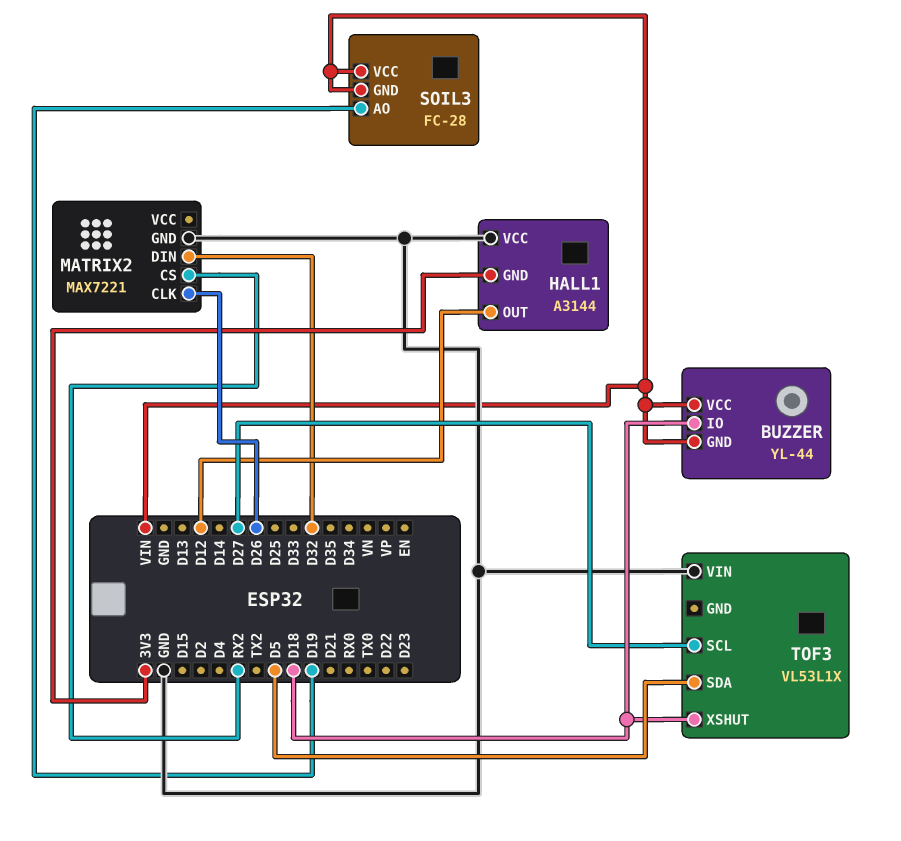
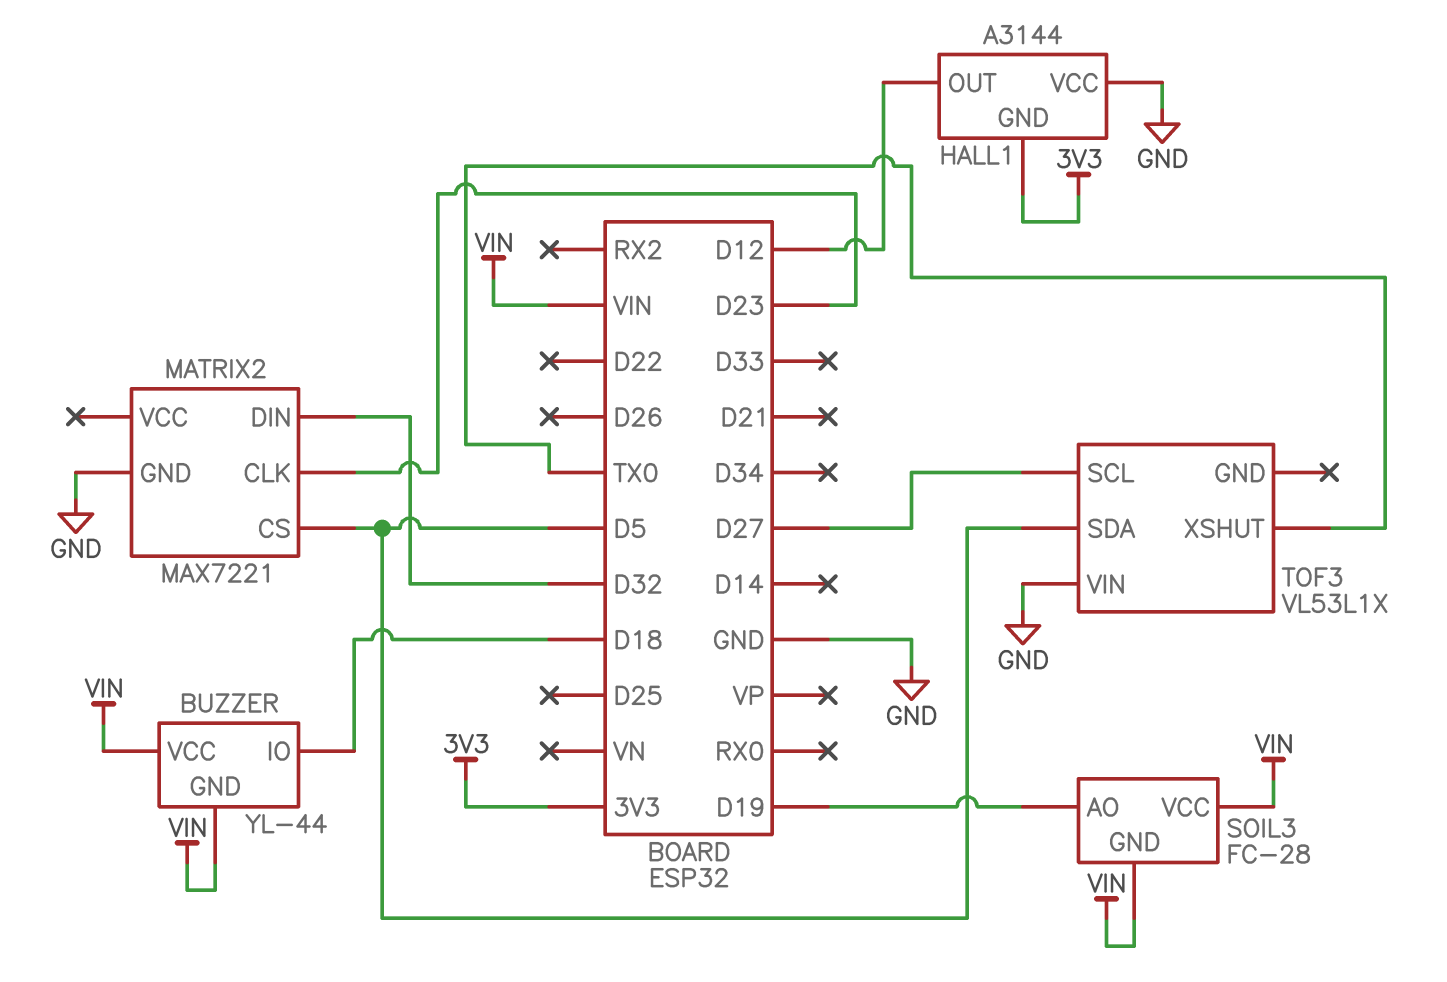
MATRIX2 pin CLK: D26 -> D23
MATRIX2 pin CS: RX2 -> D5
TOF3 pin XSHUT: D18 -> TX0

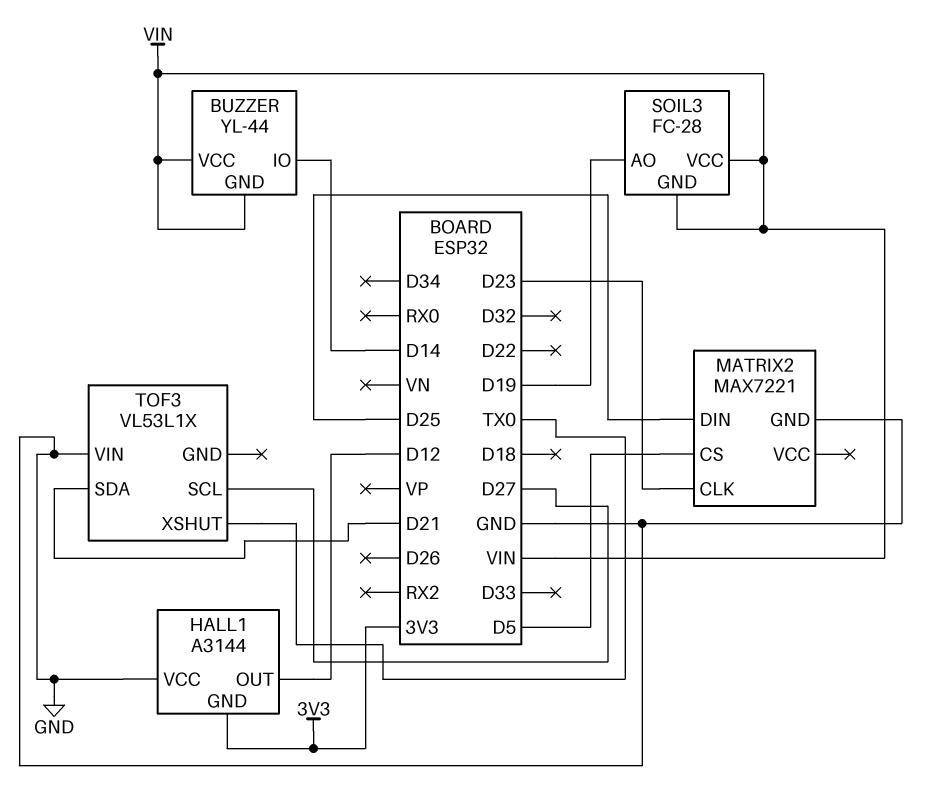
BUZZER pin IO: D18 -> D14
MATRIX2 pin DIN: D32 -> D25
TOF3 pin SDA: D5 -> D21

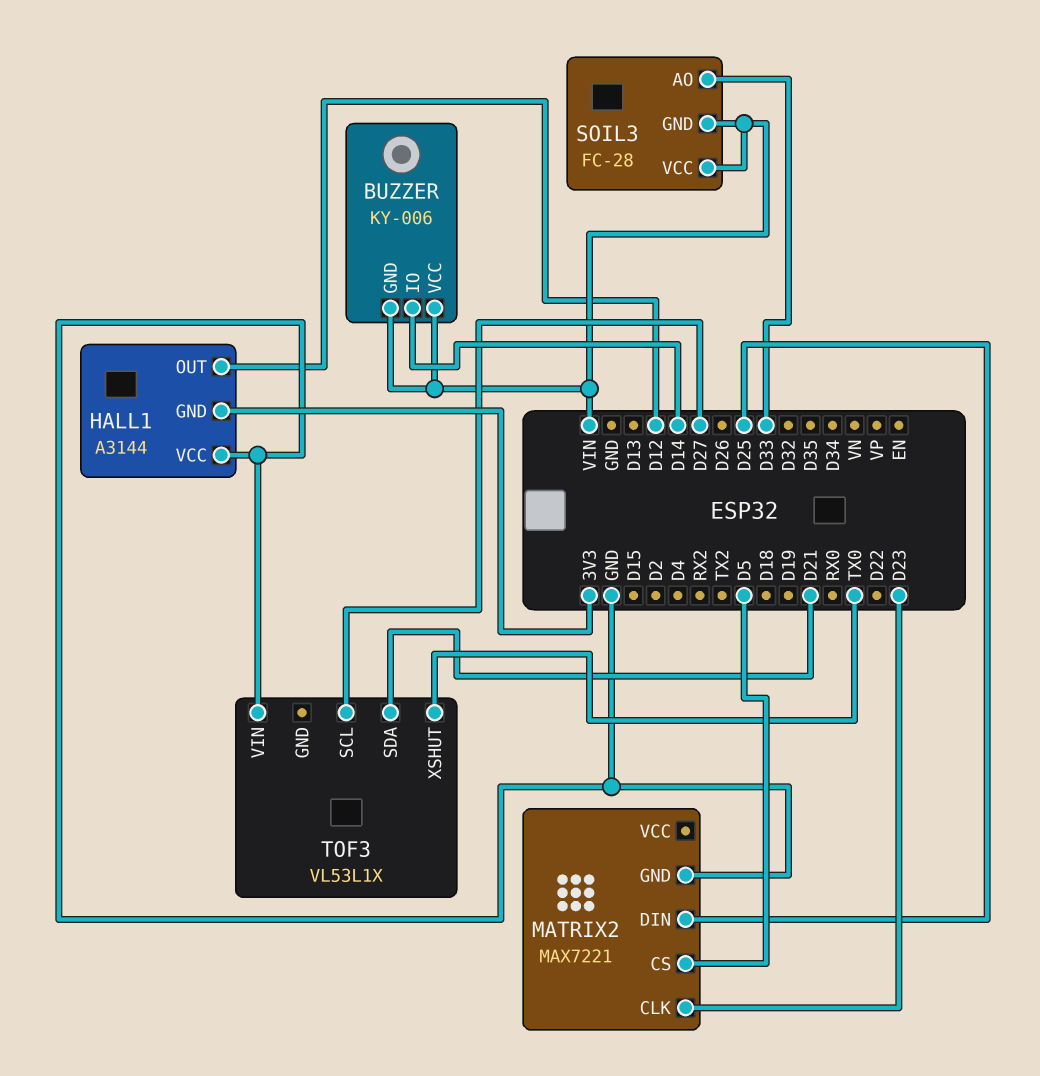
BUZZER: YL-44 -> KY-006
SOIL3 pin AO: D19 -> D33

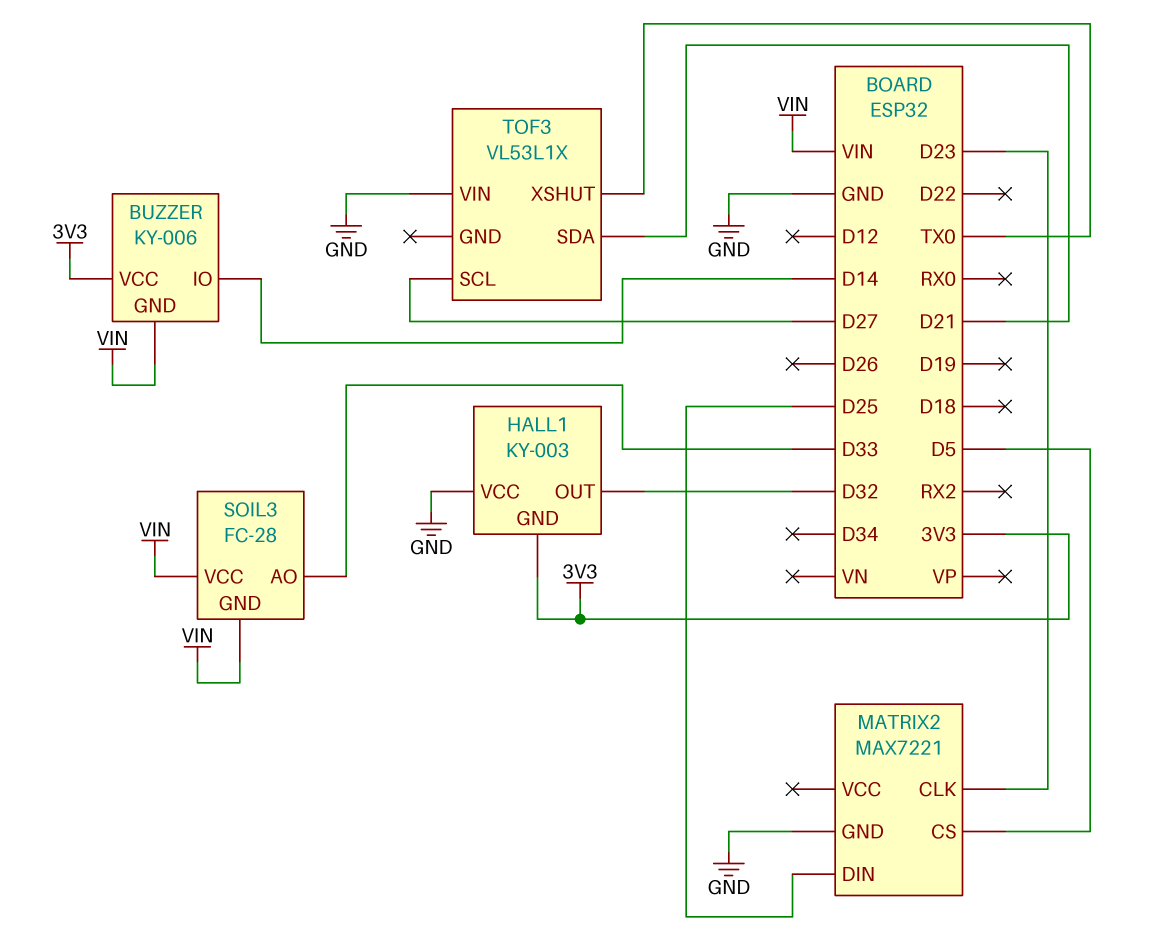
BUZZER pin VCC: VIN -> 3V3
HALL1: A3144 -> KY-003
HALL1 pin OUT: D12 -> D32

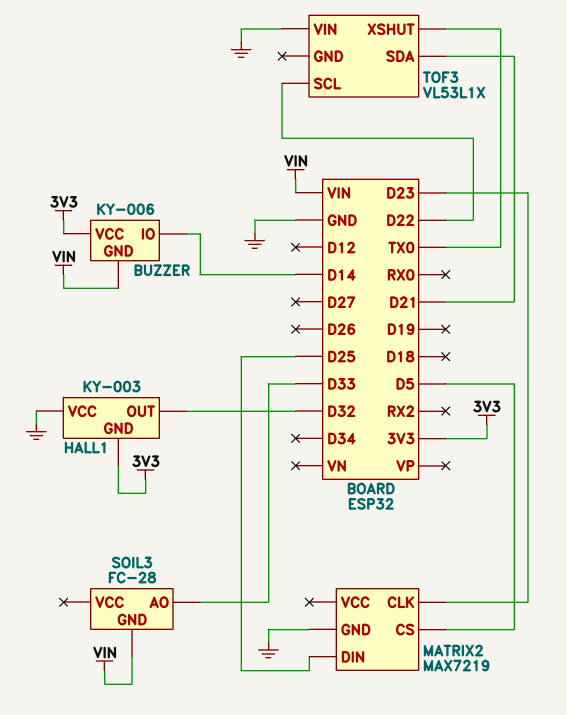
MATRIX2: MAX7221 -> MAX7219
SOIL3 pin VCC: VIN -> none
TOF3 pin SCL: D27 -> D22

